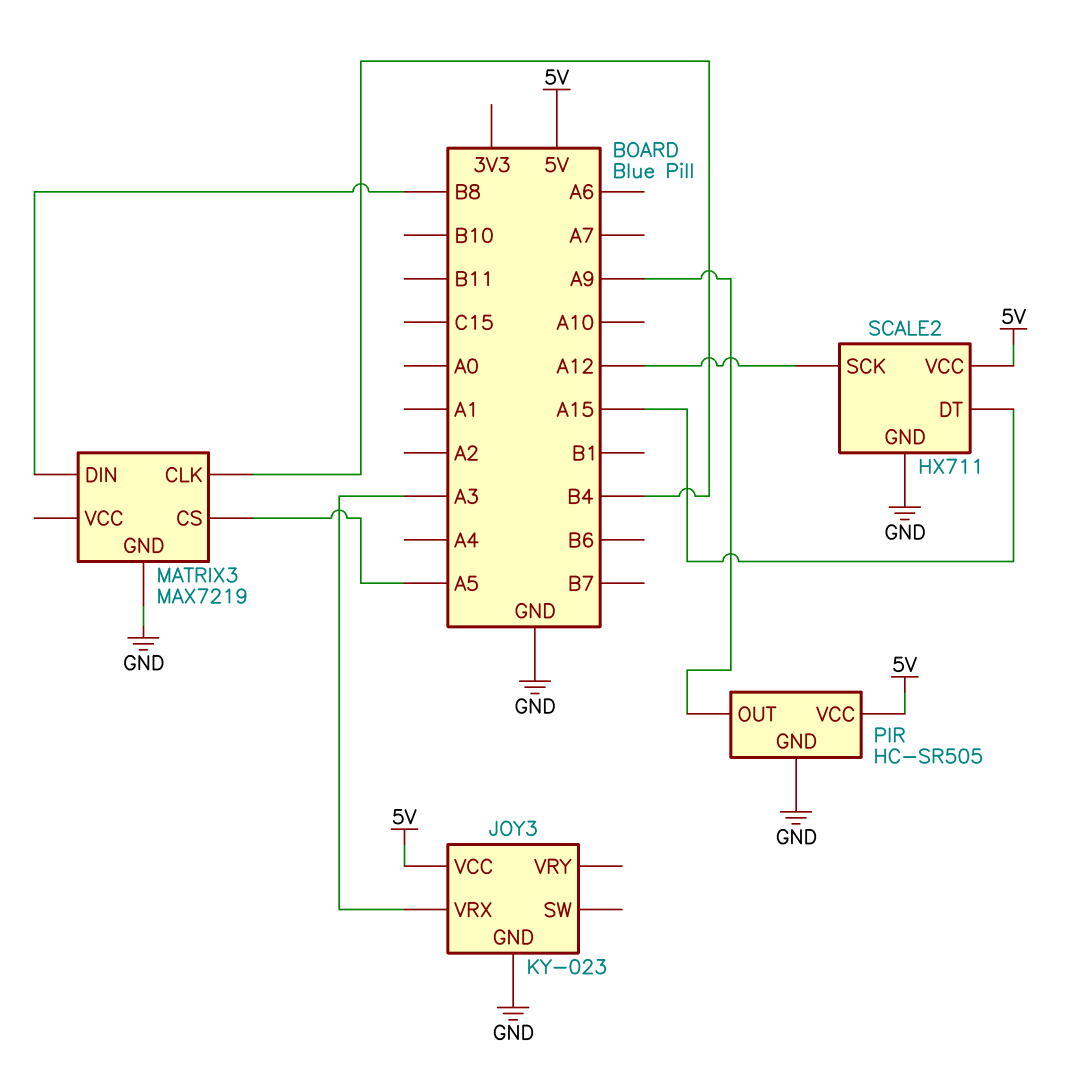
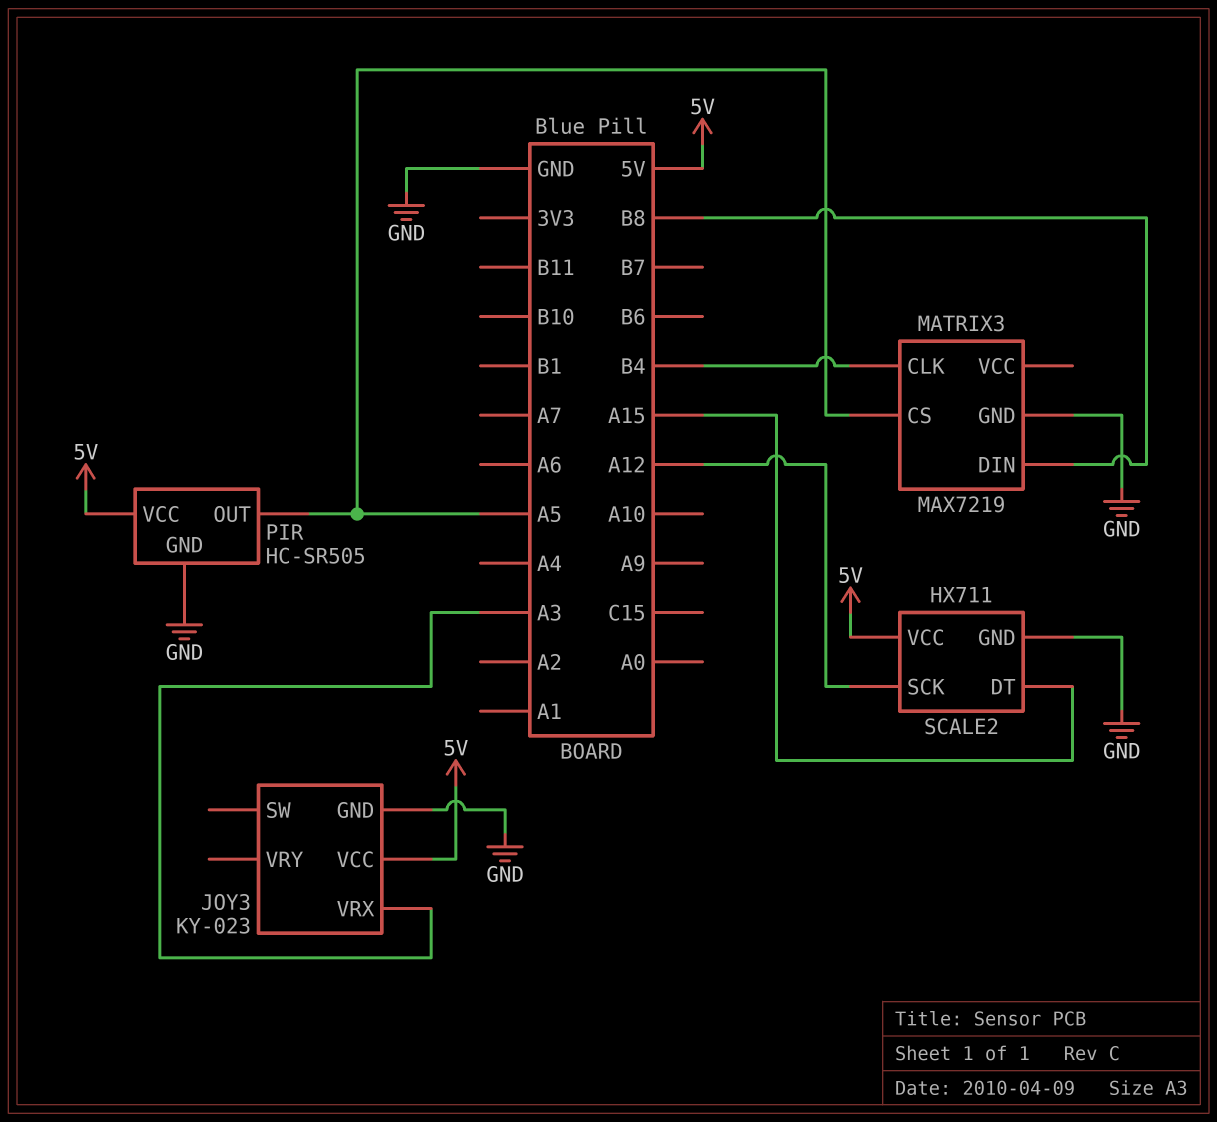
PIR pin OUT: A9 -> A5

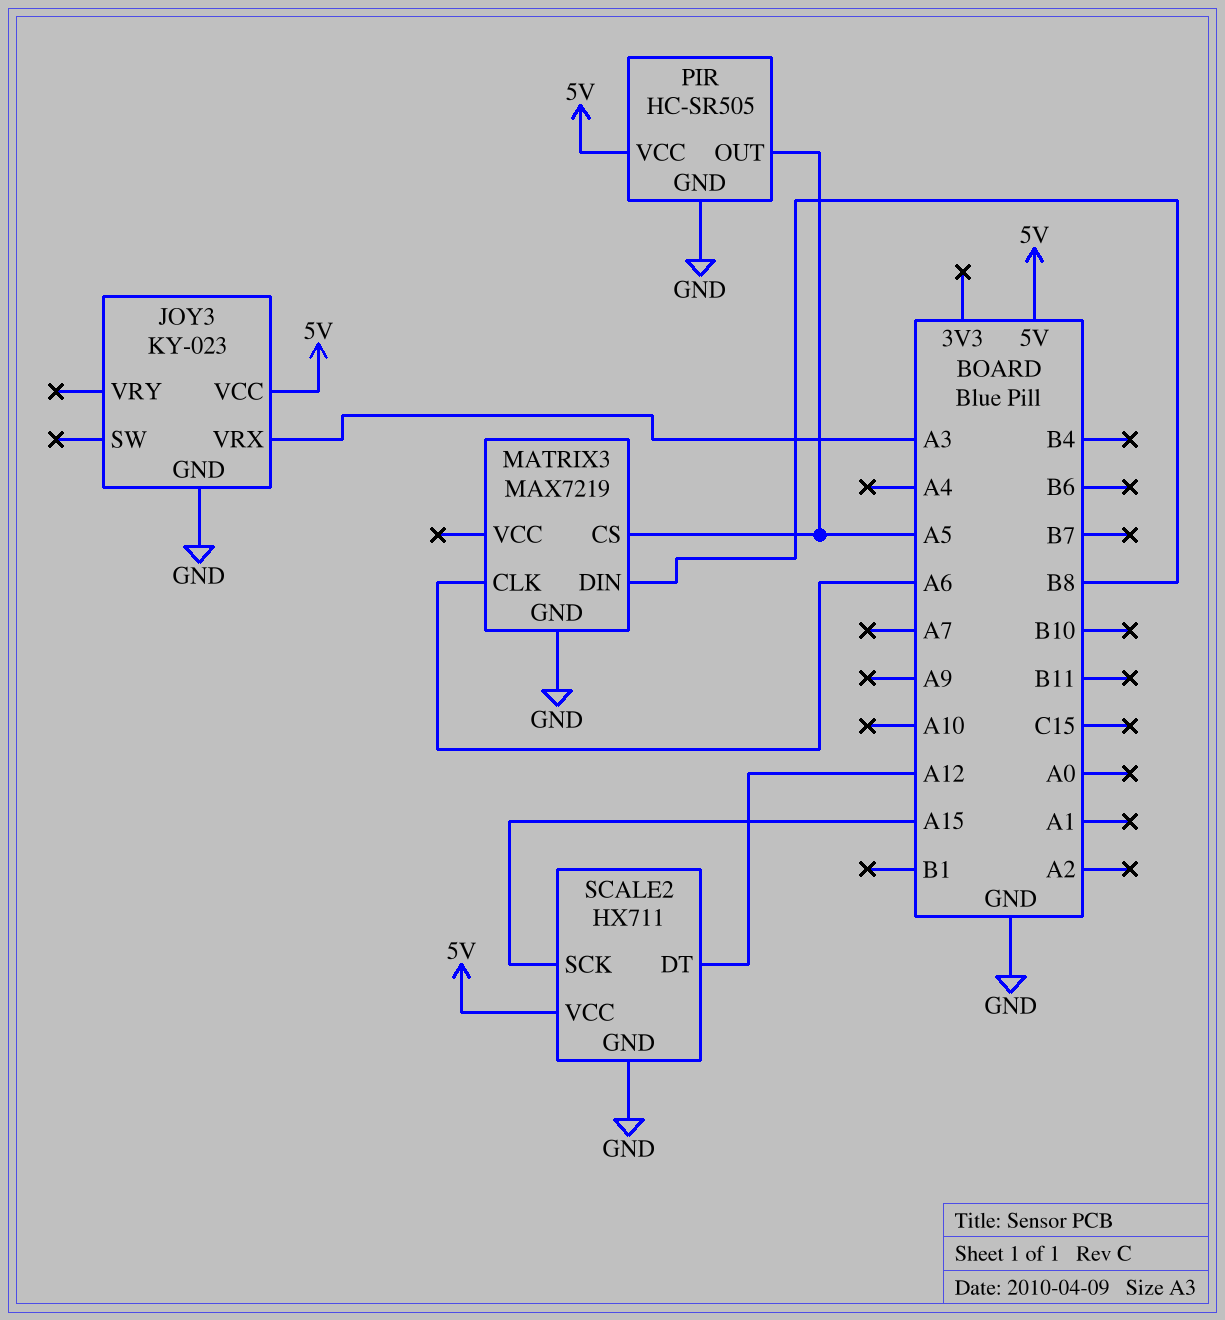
MATRIX3 pin CLK: B4 -> A6
SCALE2 pin DT: A15 -> A12
SCALE2 pin SCK: A12 -> A15

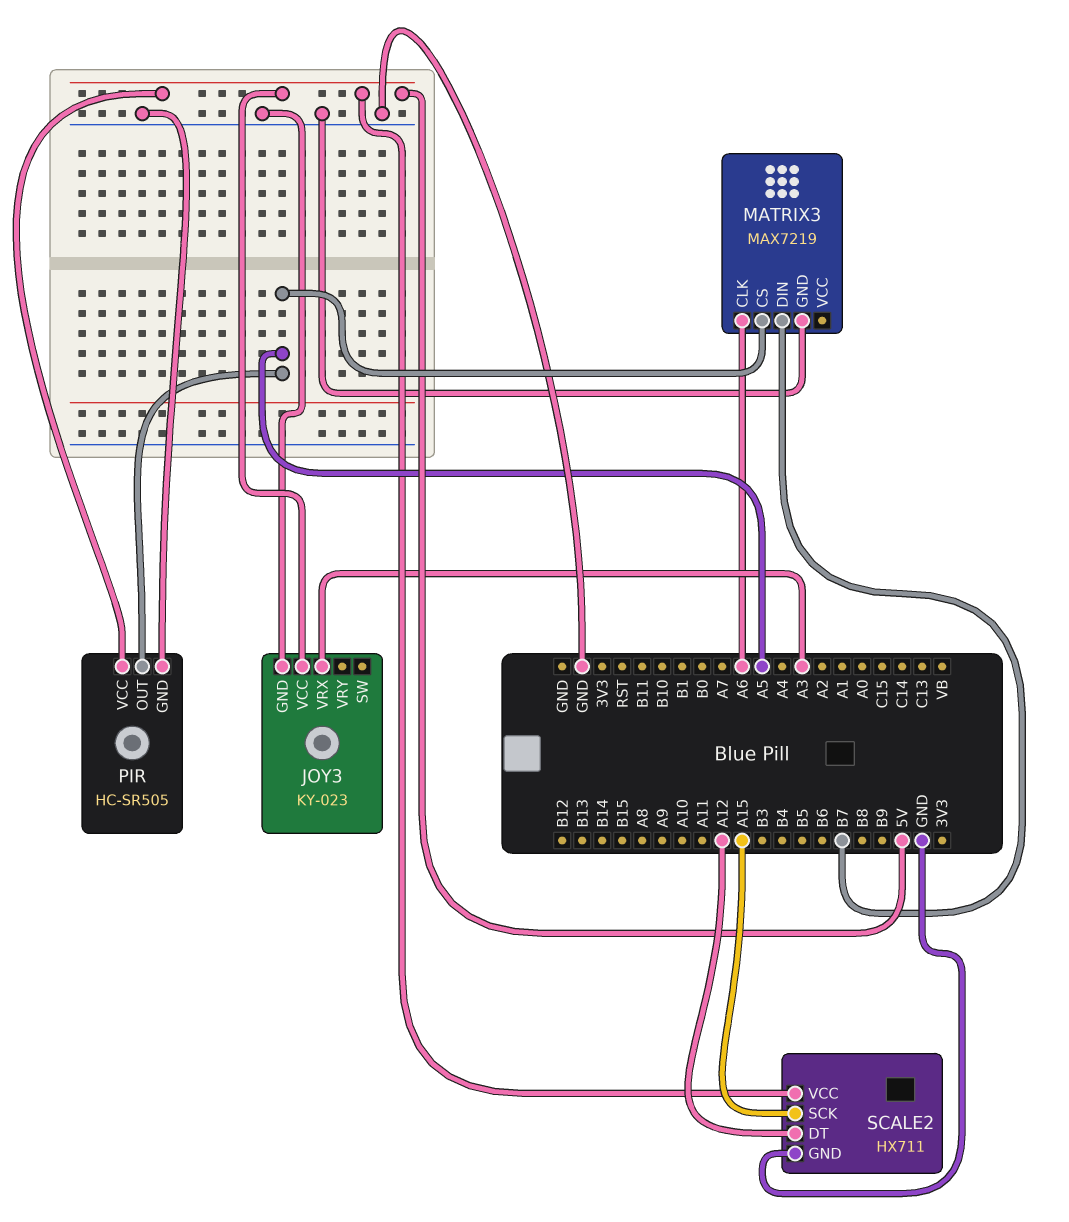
MATRIX3 pin DIN: B8 -> B7

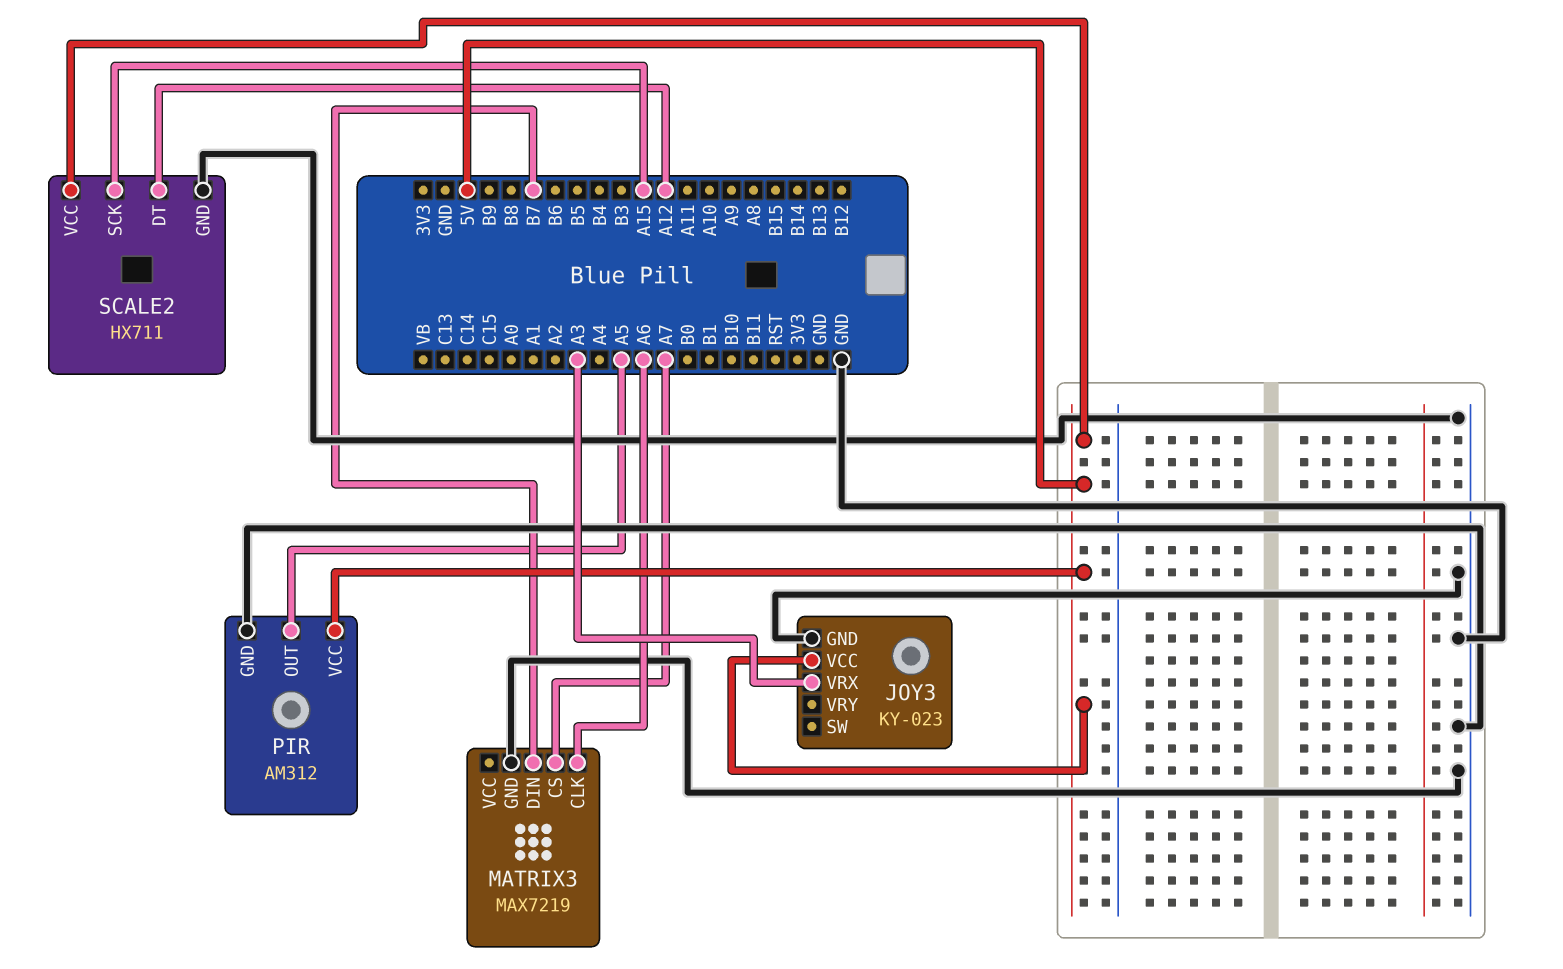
MATRIX3 pin CS: A5 -> A7
PIR: HC-SR505 -> AM312

